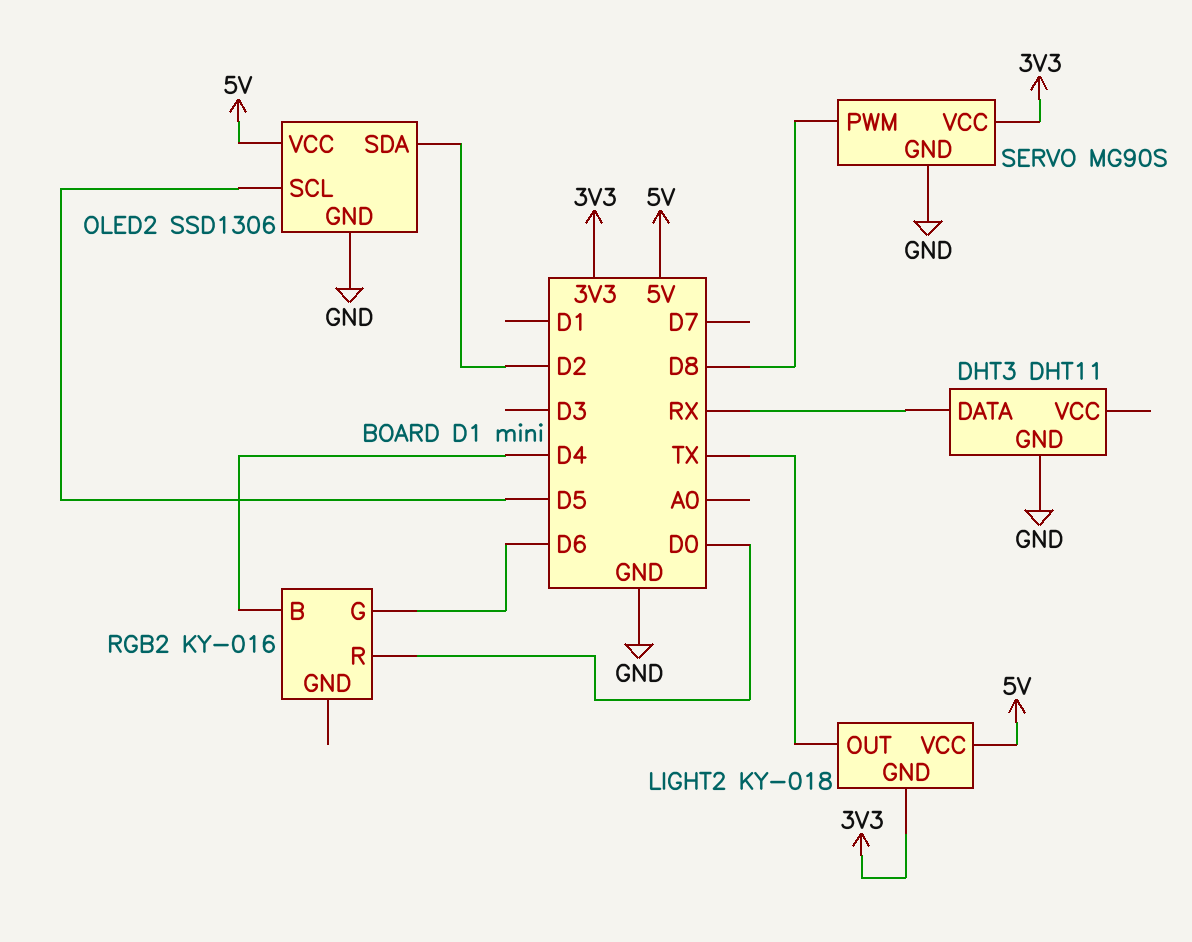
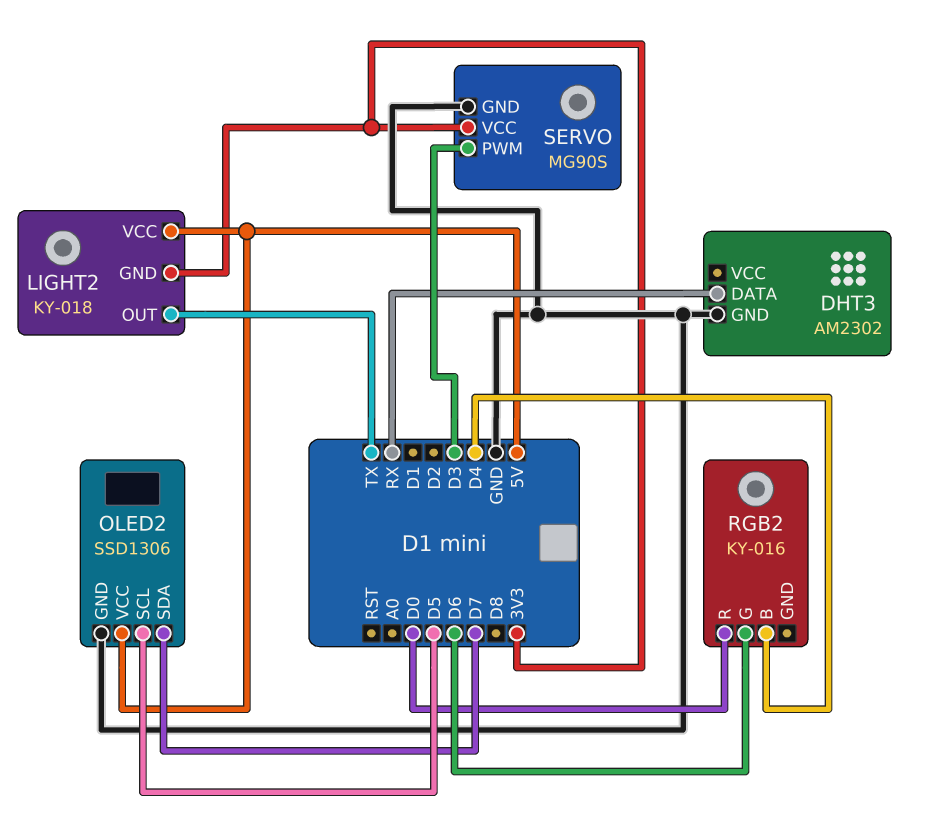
DHT3: DHT11 -> AM2302
OLED2 pin SDA: D2 -> D7
SERVO pin PWM: D8 -> D3

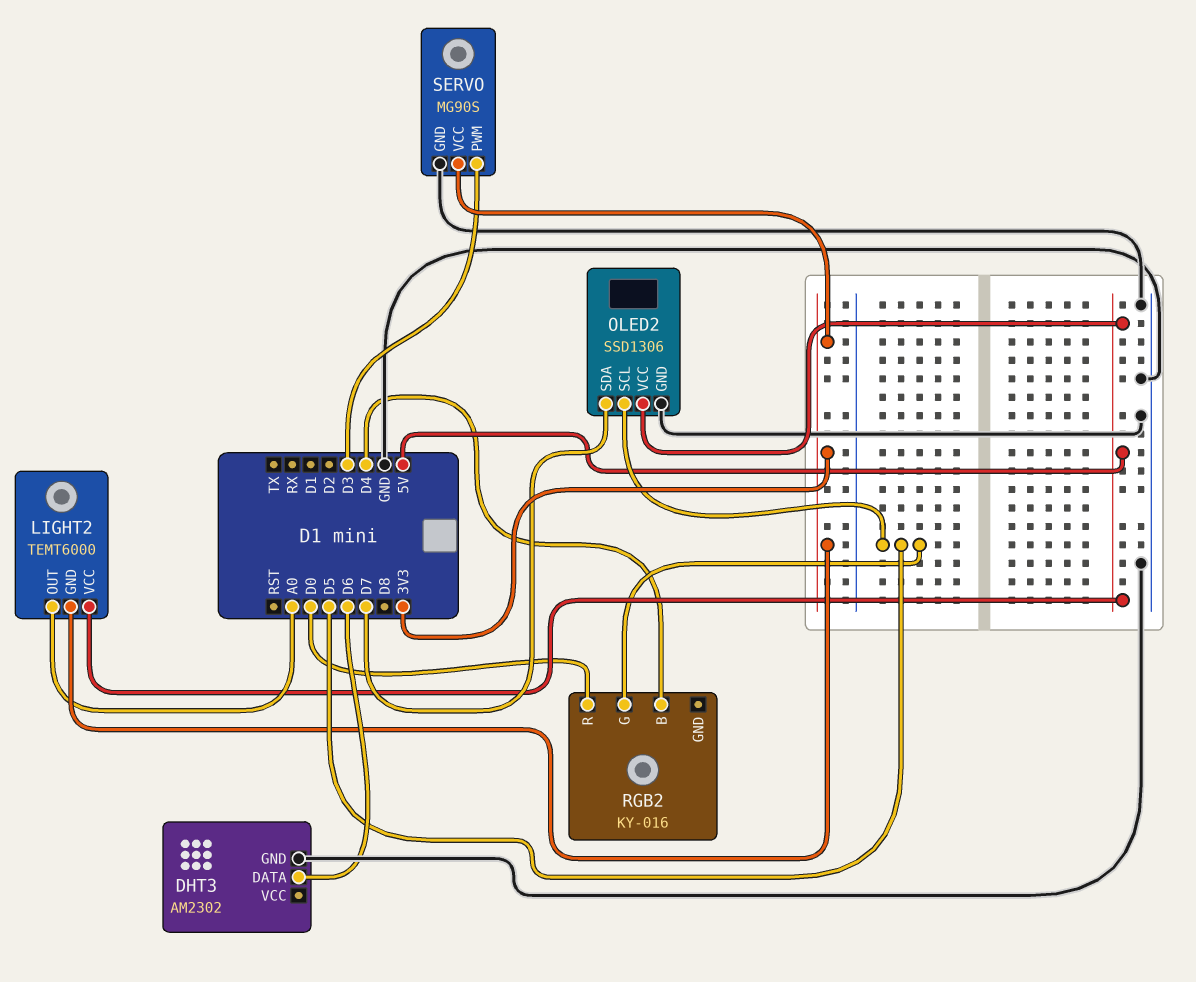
DHT3 pin DATA: RX -> D6
LIGHT2: KY-018 -> TEMT6000
LIGHT2 pin OUT: TX -> A0
RGB2 pin G: D6 -> D5

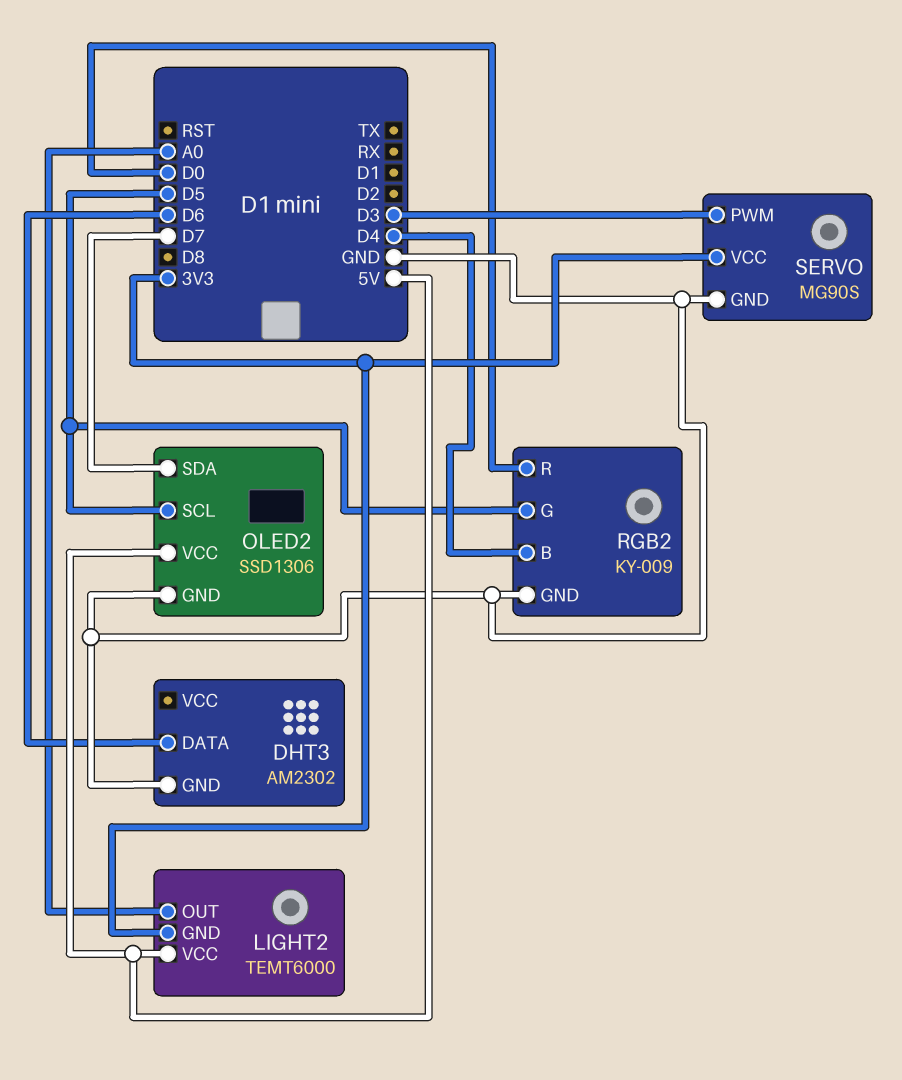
RGB2: KY-016 -> KY-009
RGB2 pin GND: none -> GND

